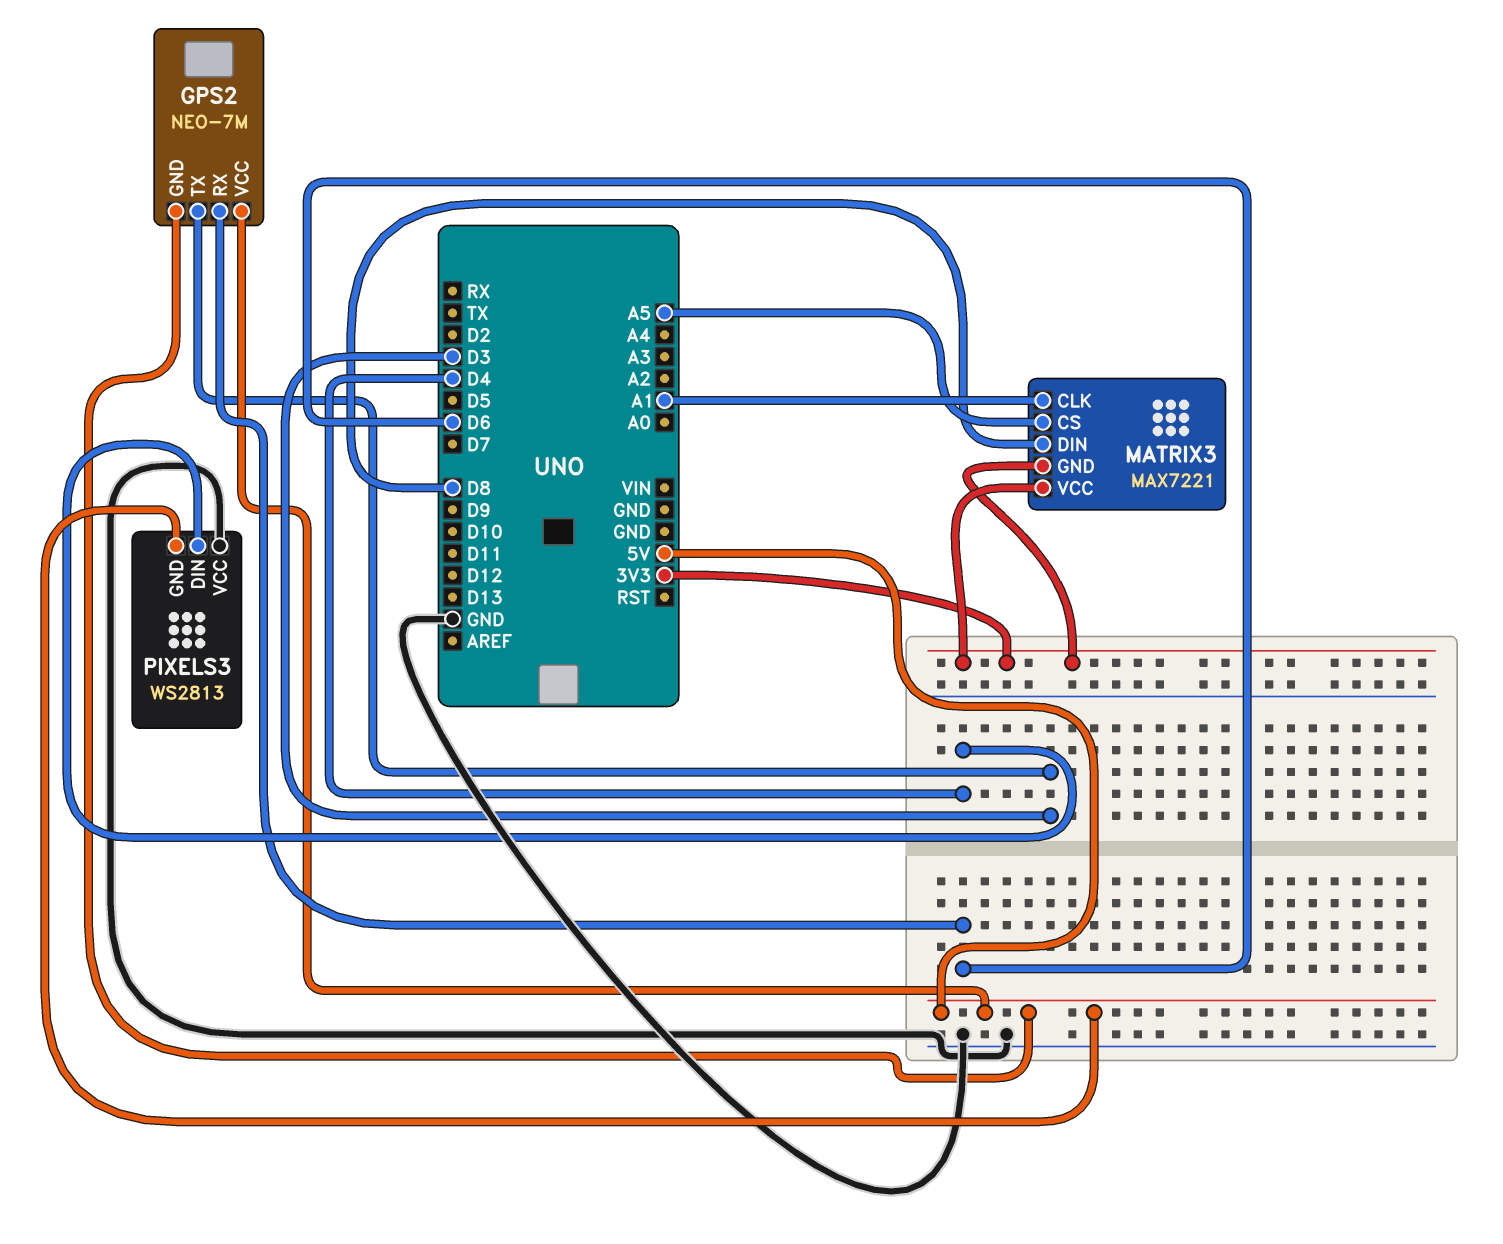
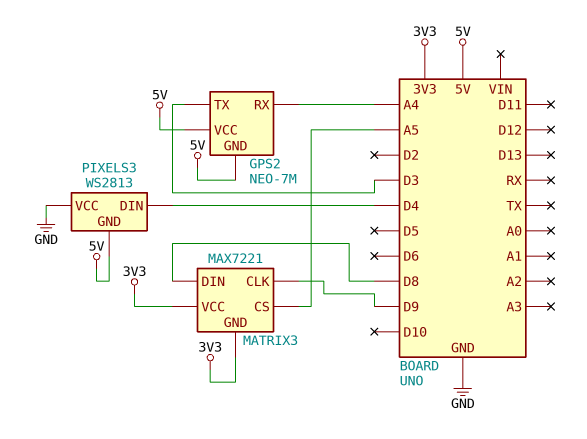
GPS2 pin RX: D6 -> A4
MATRIX3 pin CLK: A1 -> D9

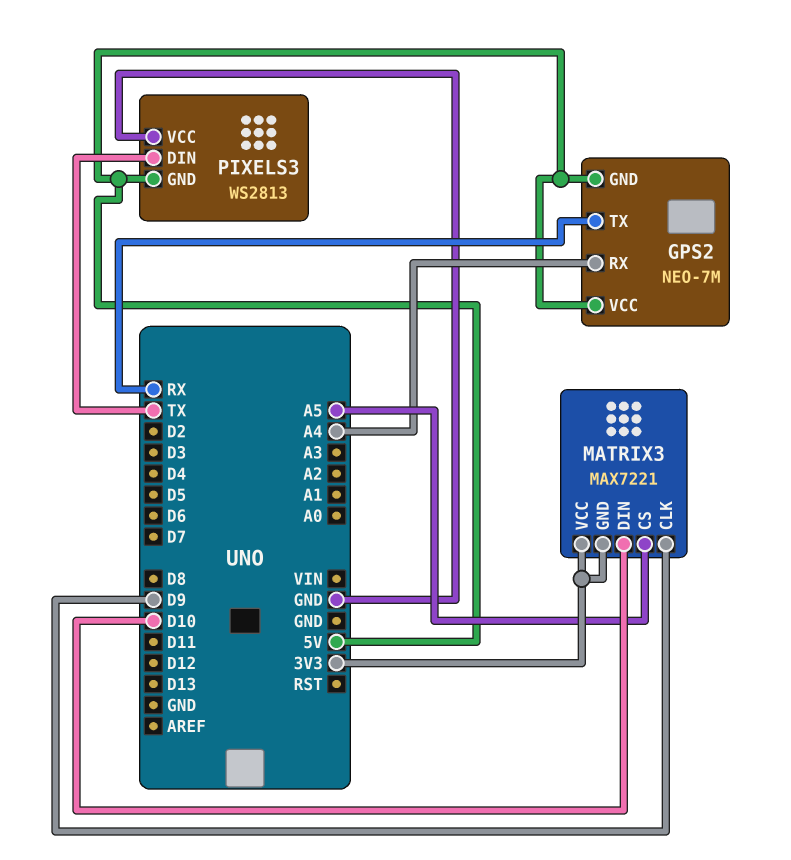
GPS2 pin TX: D3 -> RX
MATRIX3 pin DIN: D8 -> D10
PIXELS3 pin DIN: D4 -> TX

